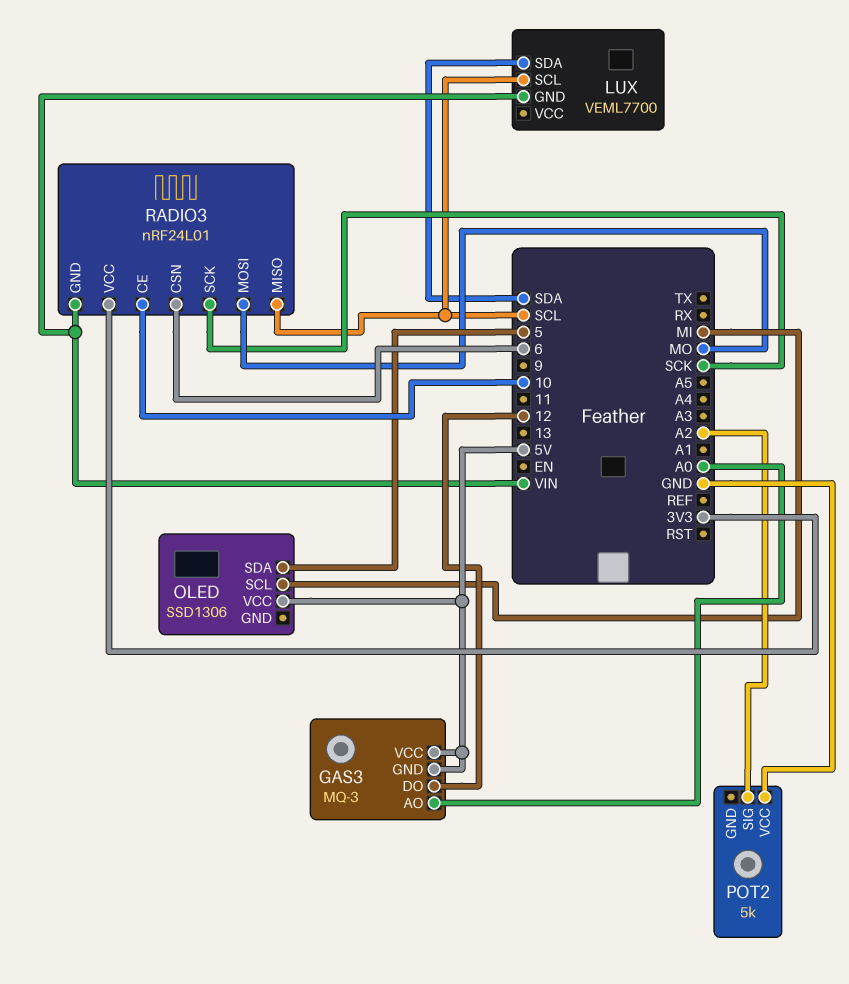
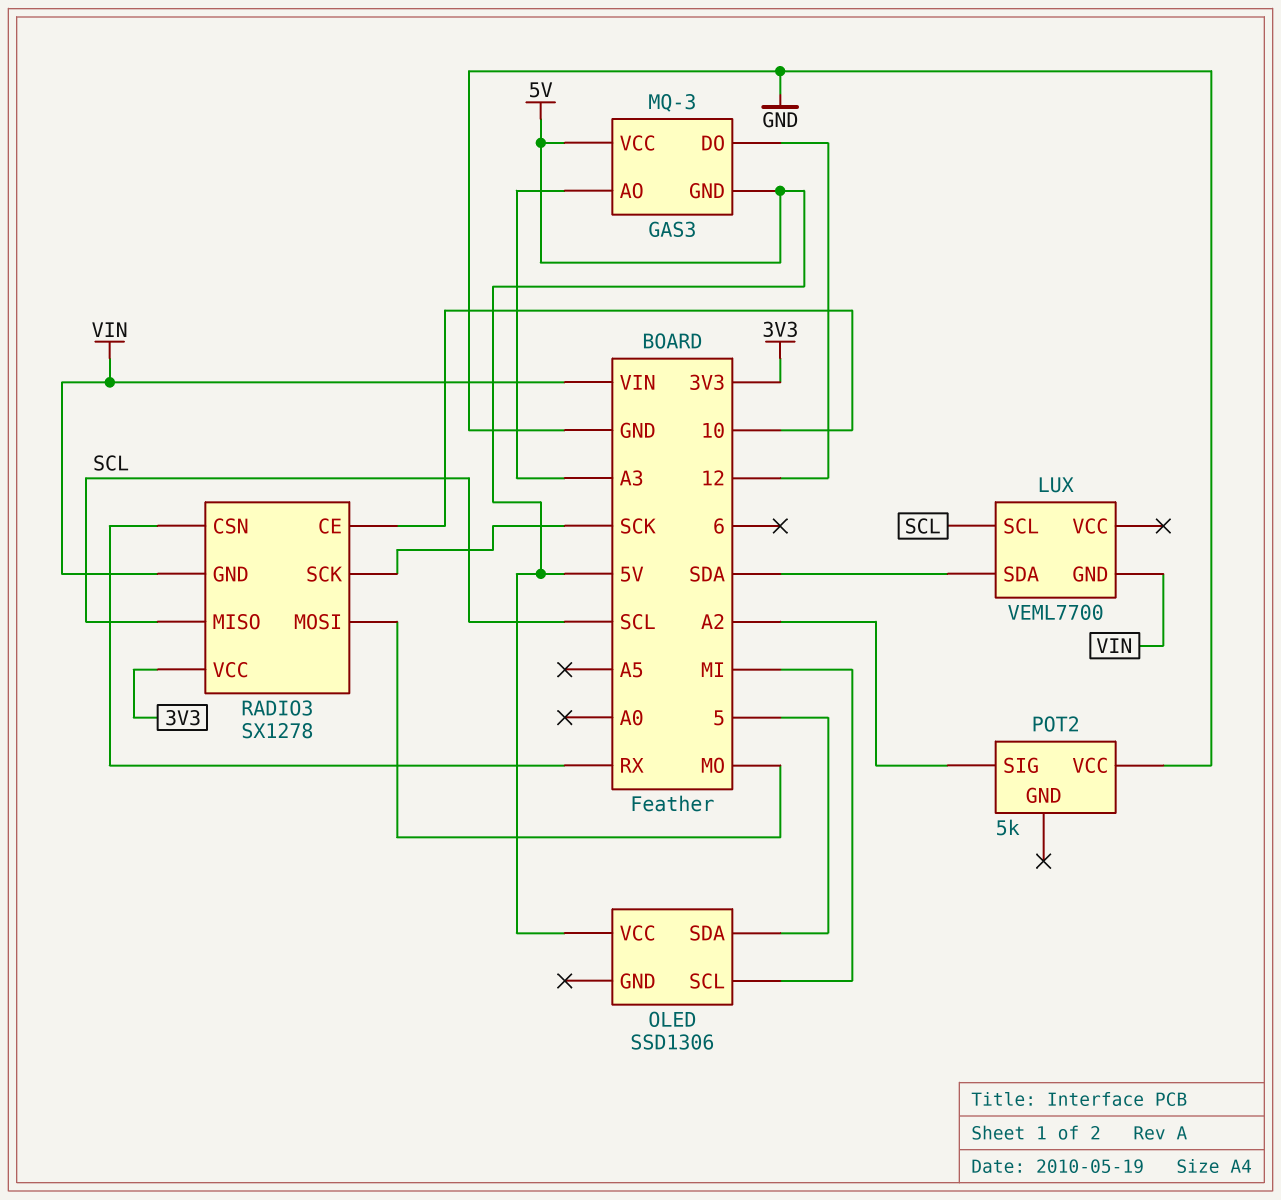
GAS3 pin AO: A0 -> A3
RADIO3: nRF24L01 -> SX1278
RADIO3 pin CSN: 6 -> RX

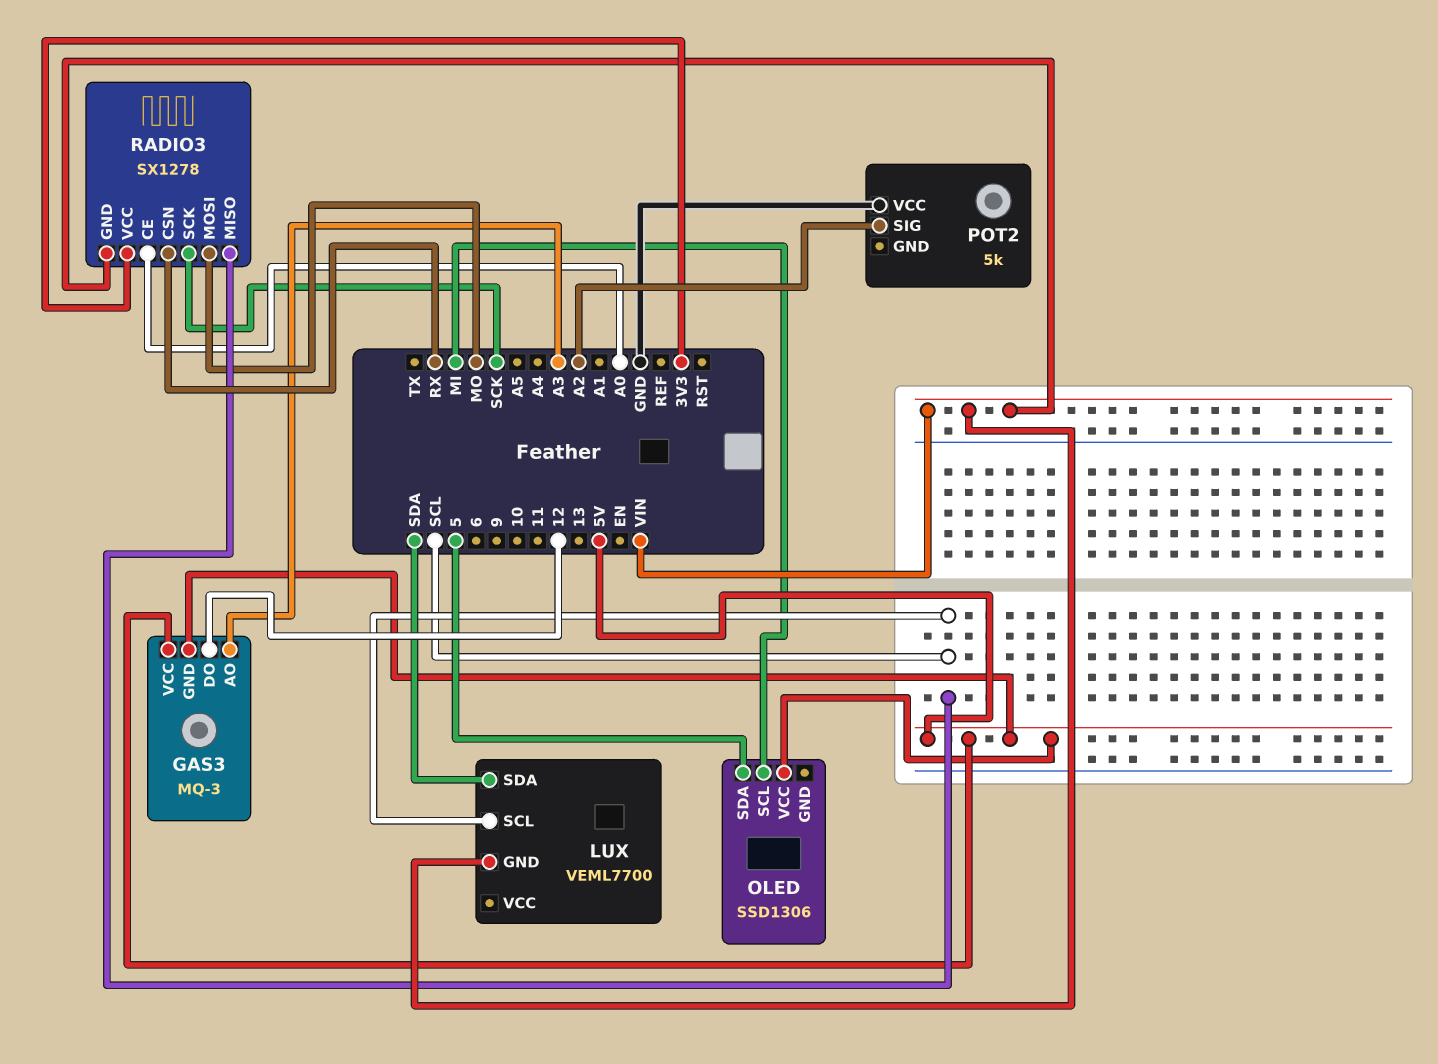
RADIO3 pin CE: 10 -> A0

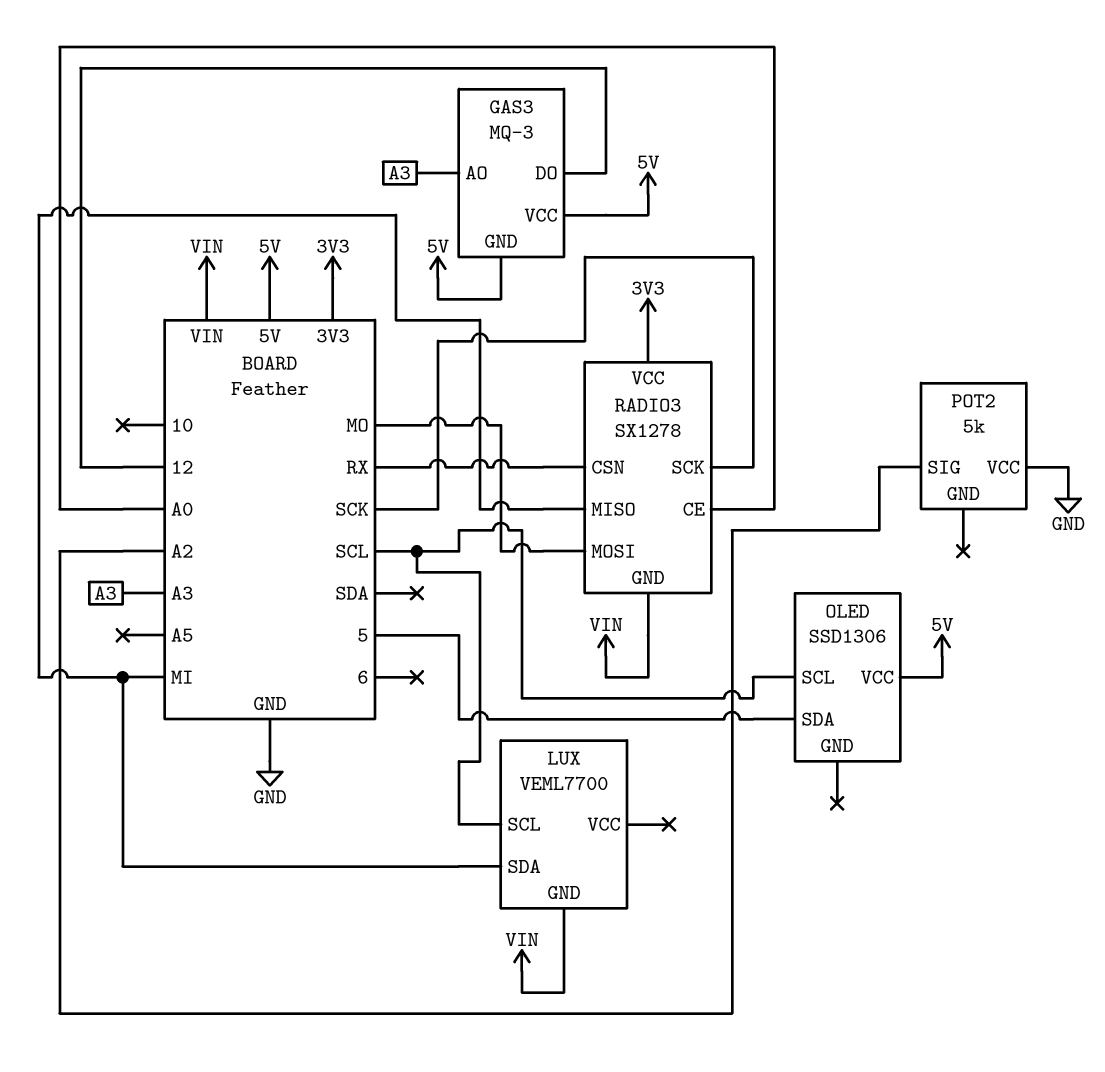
LUX pin SDA: SDA -> MI
OLED pin SCL: MI -> SCL
RADIO3 pin MISO: SCL -> MI

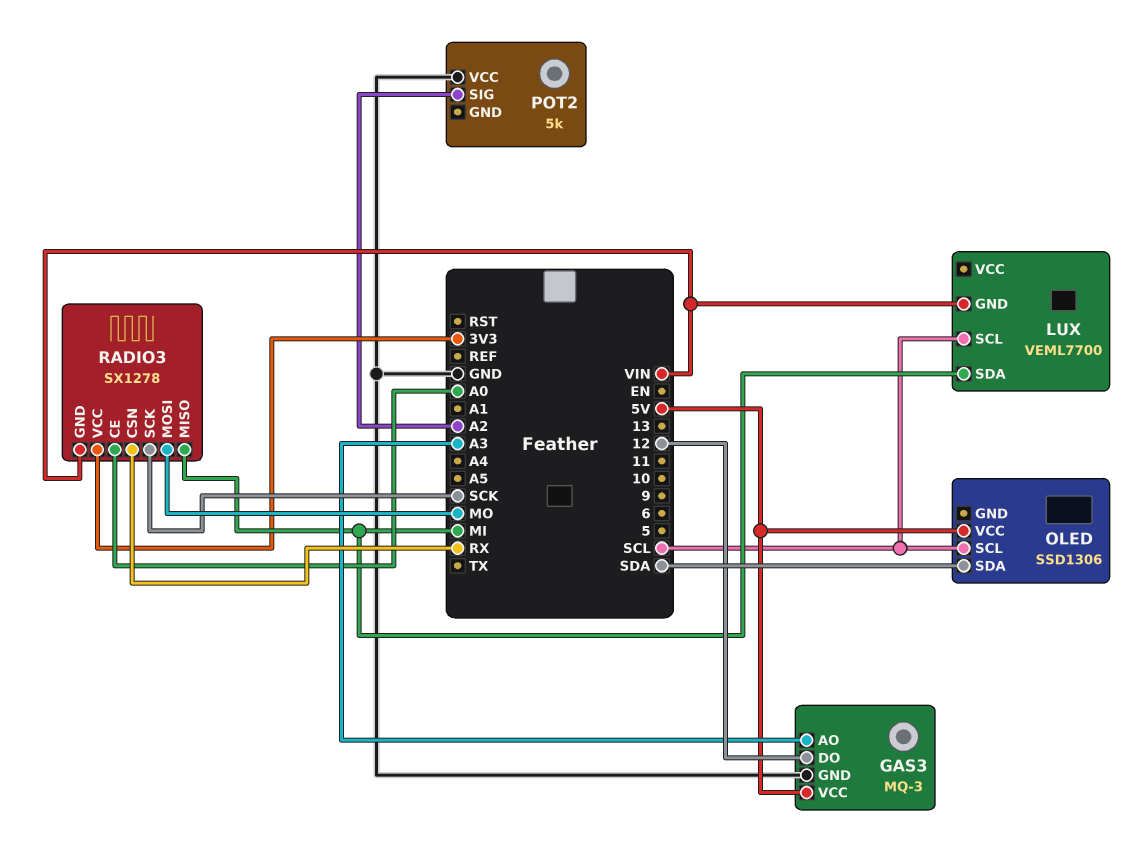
GAS3 pin GND: 5V -> GND
OLED pin SDA: 5 -> SDA

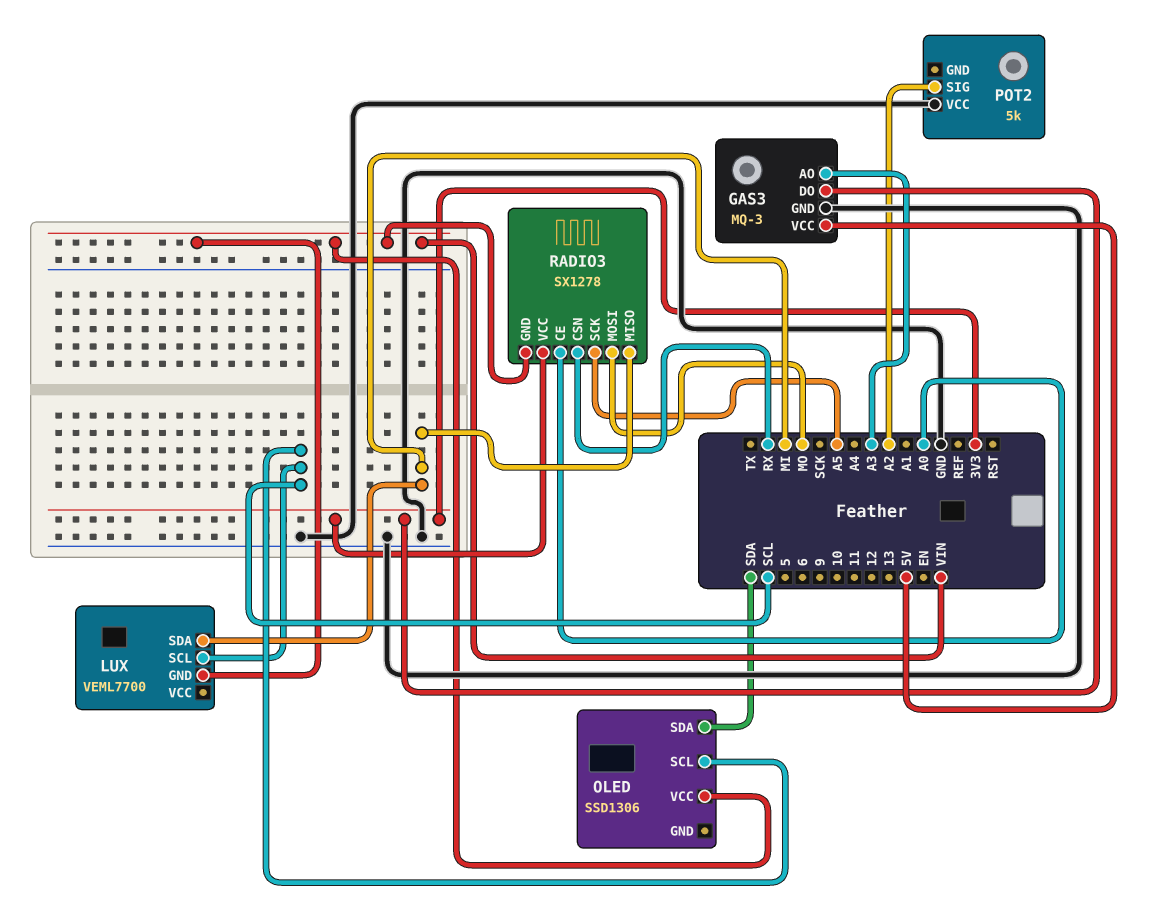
GAS3 pin DO: 12 -> 3V3
OLED pin VCC: 5V -> VIN
RADIO3 pin SCK: SCK -> A5

